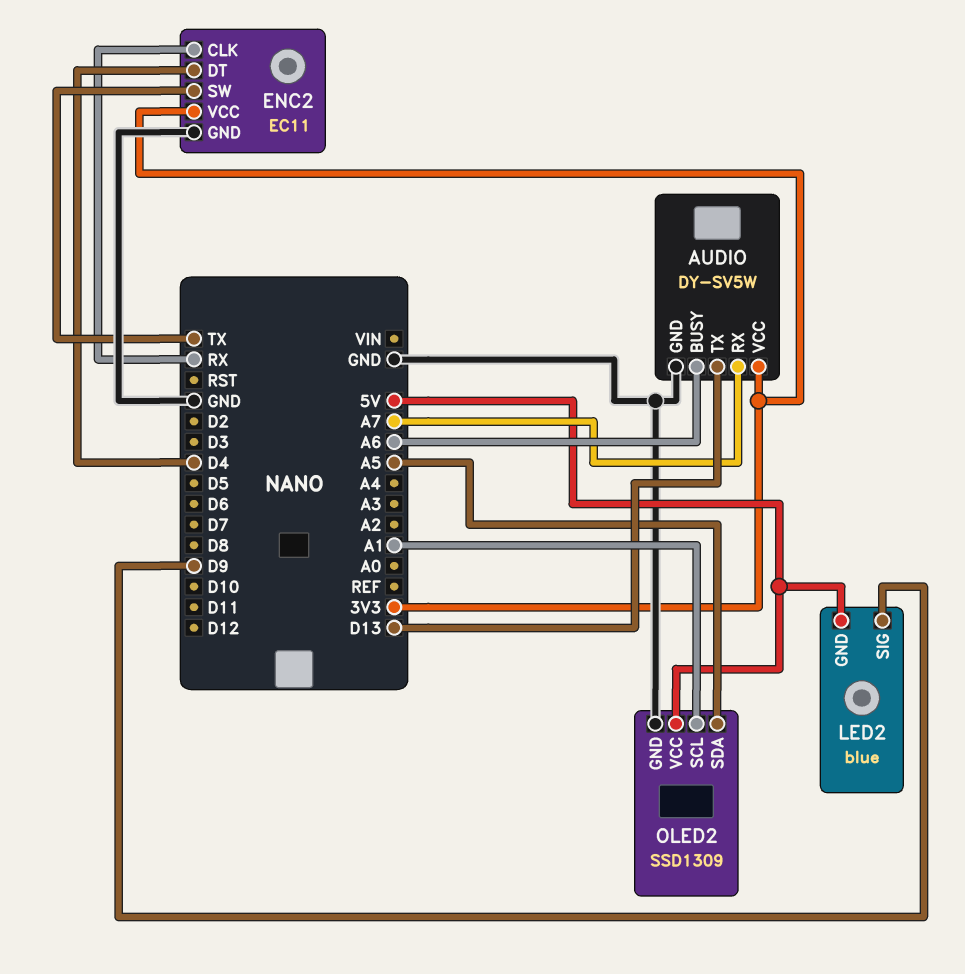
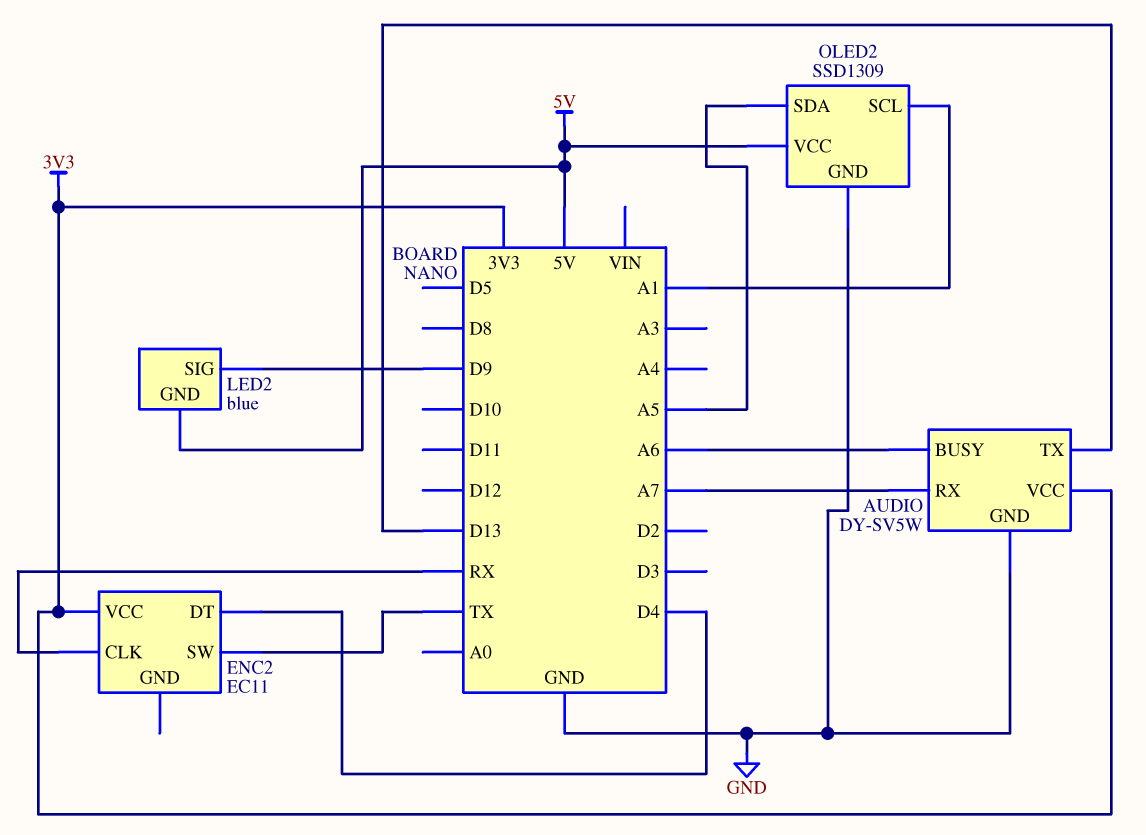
ENC2 pin GND: GND -> none

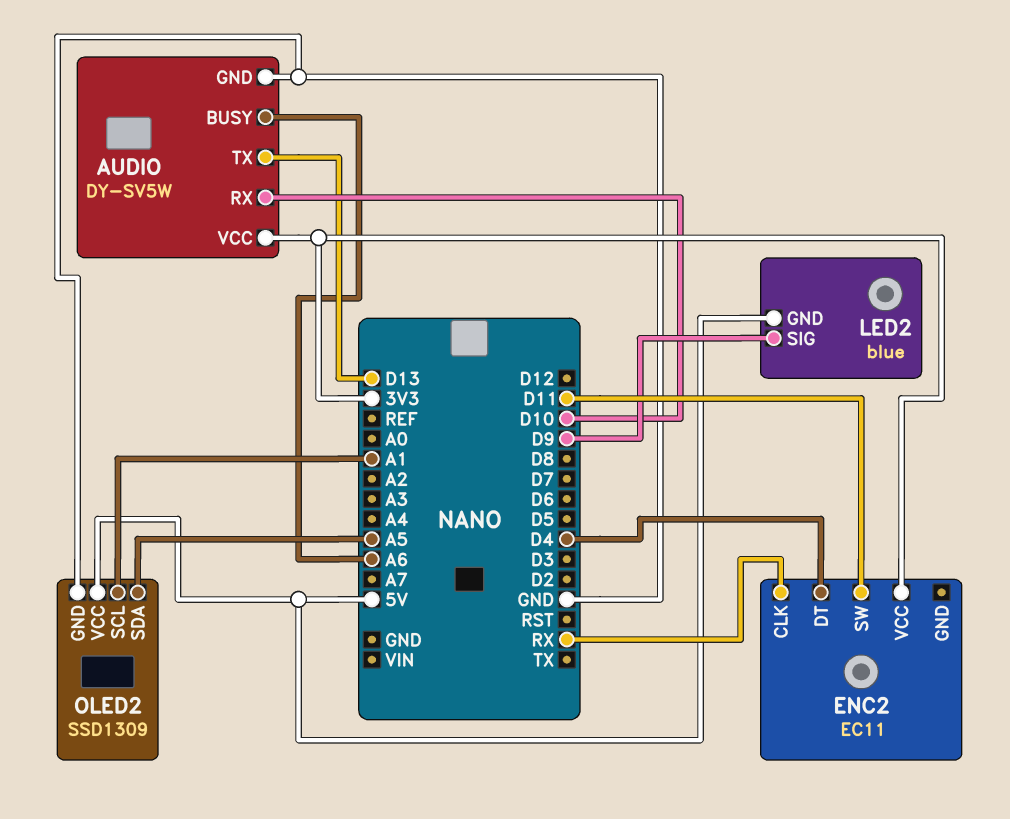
AUDIO pin RX: A7 -> D10
ENC2 pin SW: TX -> D11

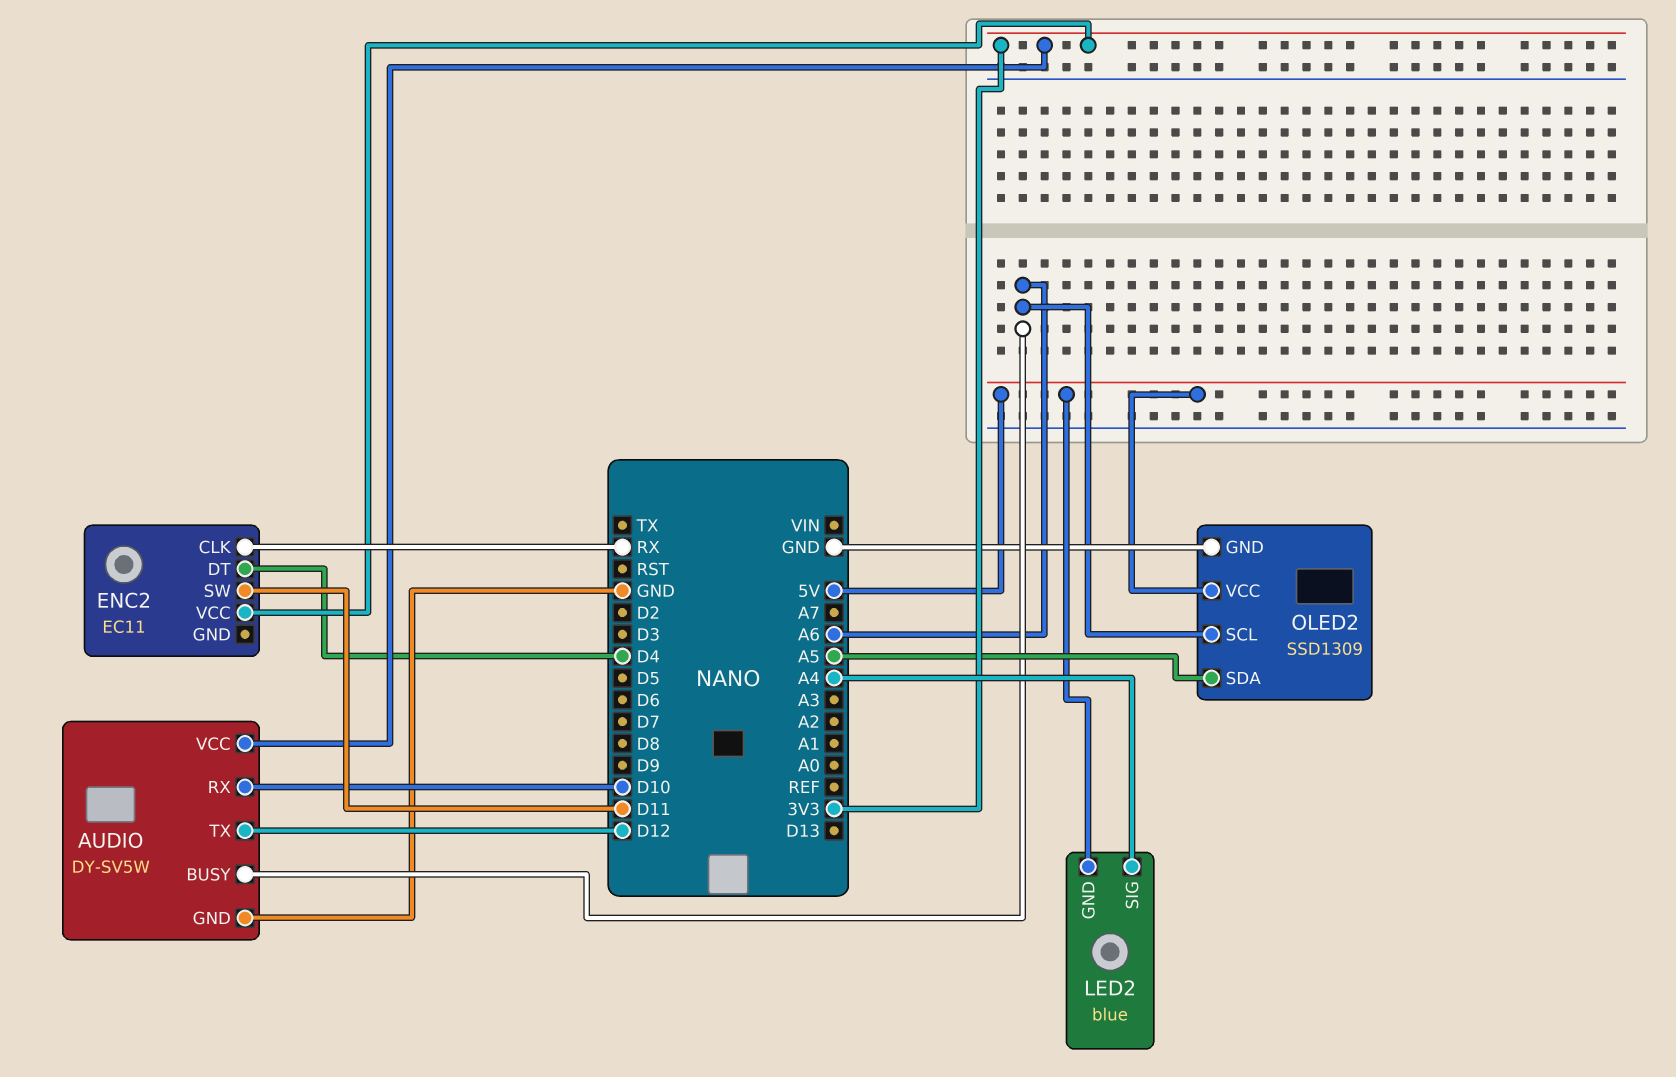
AUDIO pin TX: D13 -> D12
LED2 pin SIG: D9 -> A4
OLED2 pin SCL: A1 -> A6

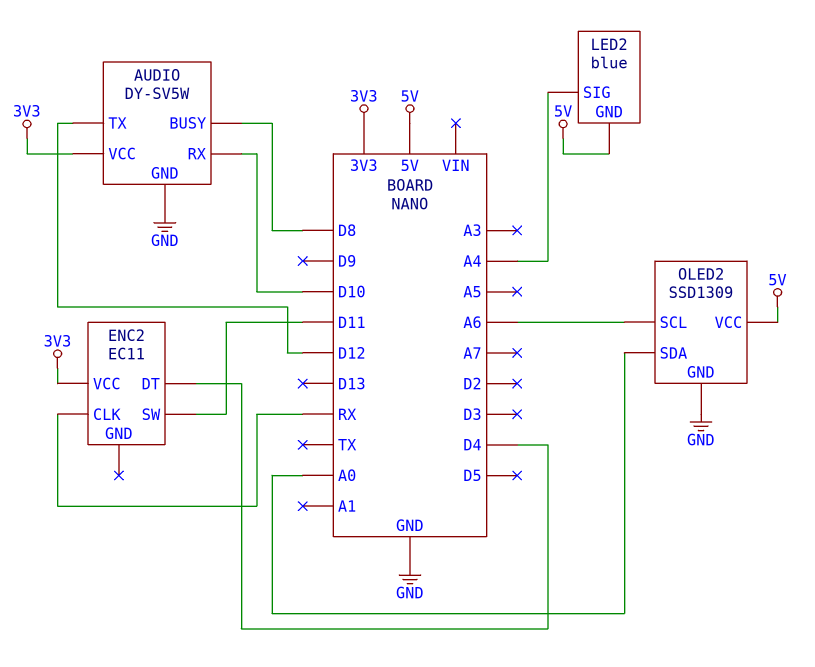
AUDIO pin BUSY: A6 -> D8
OLED2 pin SDA: A5 -> A0

